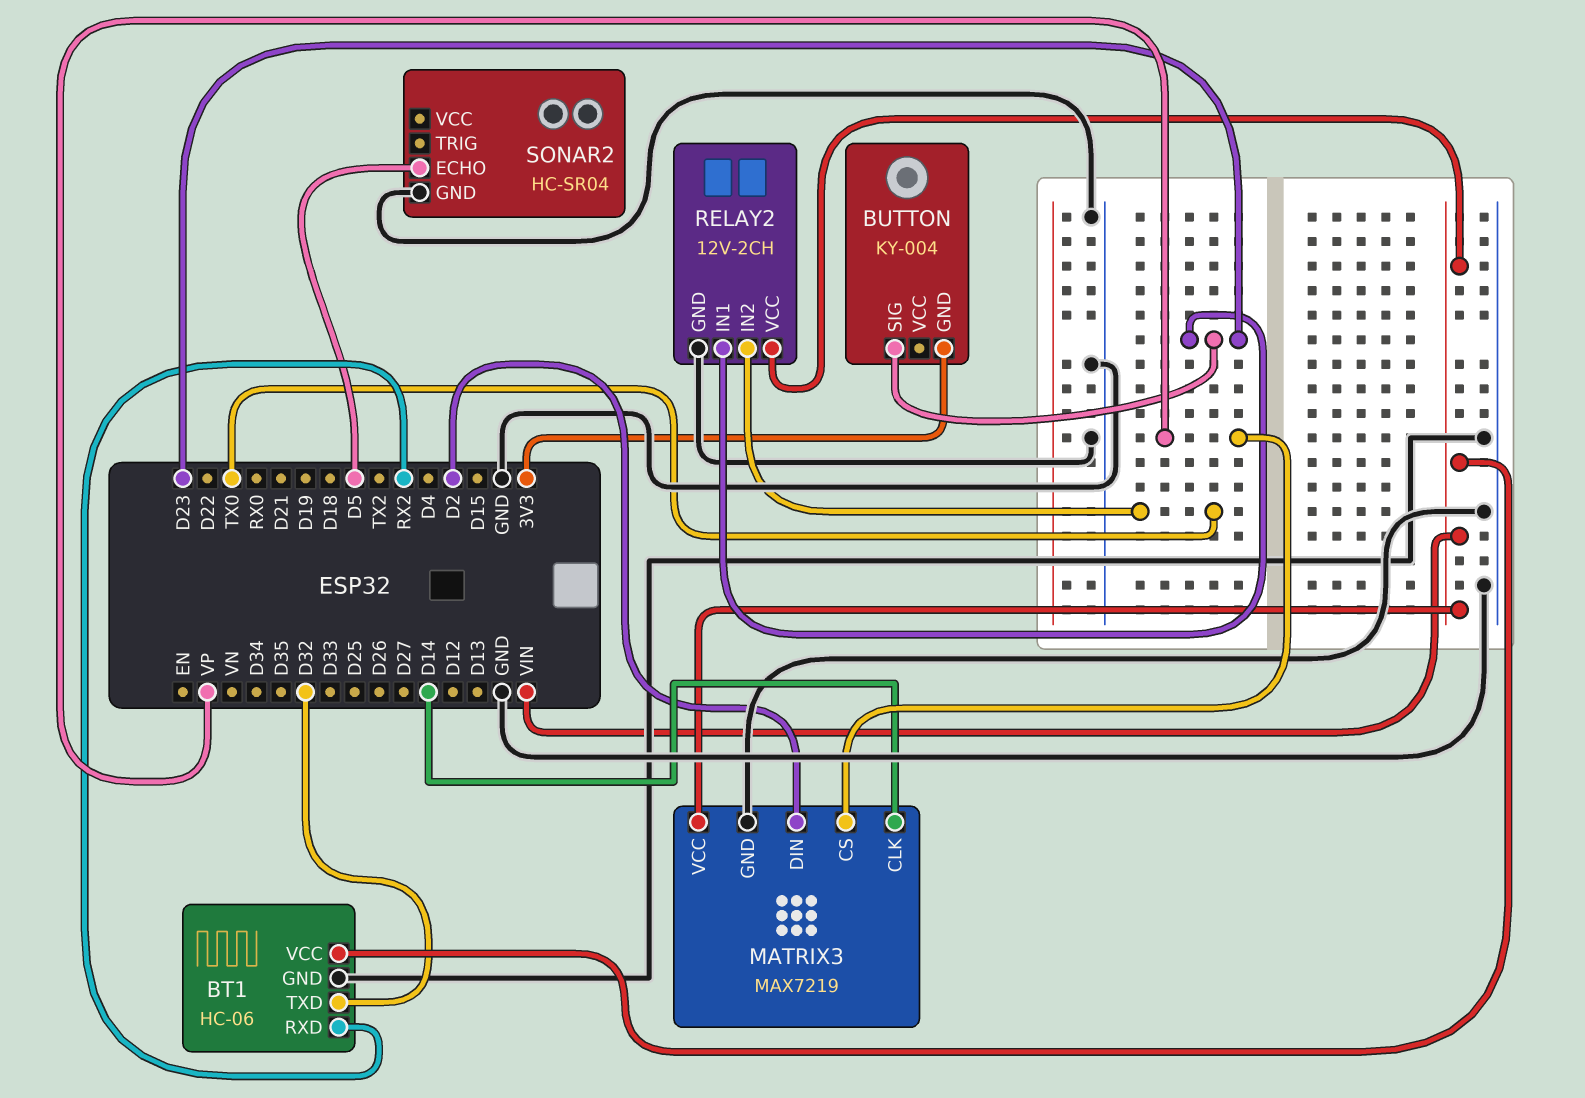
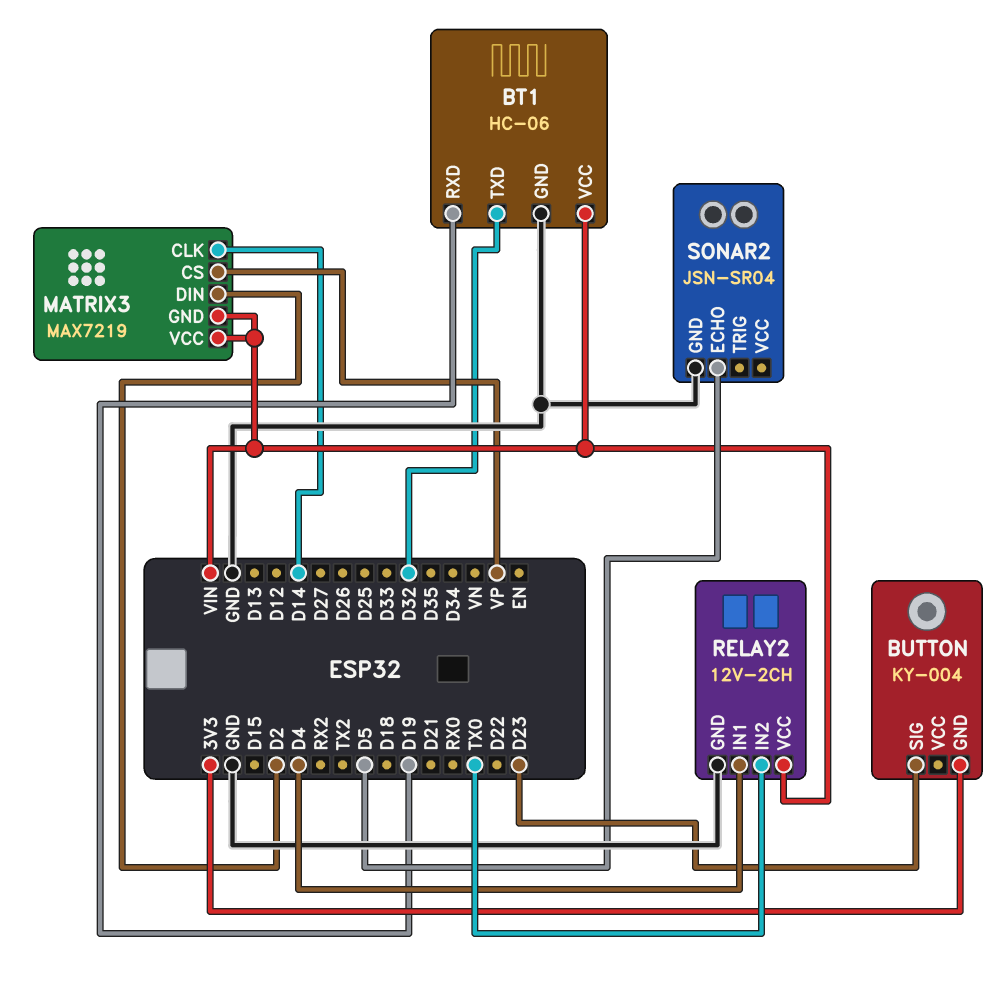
BT1 pin RXD: RX2 -> D19
MATRIX3 pin GND: GND -> VIN
RELAY2 pin IN1: D23 -> D4
SONAR2: HC-SR04 -> JSN-SR04

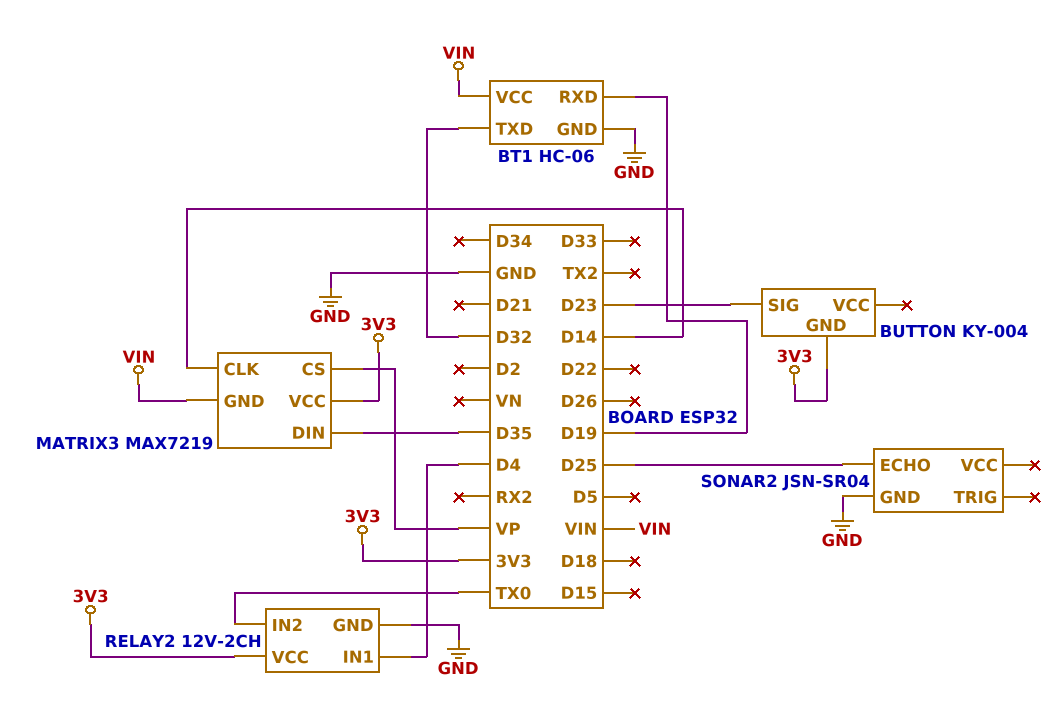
MATRIX3 pin DIN: D2 -> D35
MATRIX3 pin VCC: VIN -> 3V3
RELAY2 pin VCC: VIN -> 3V3
SONAR2 pin ECHO: D5 -> D25

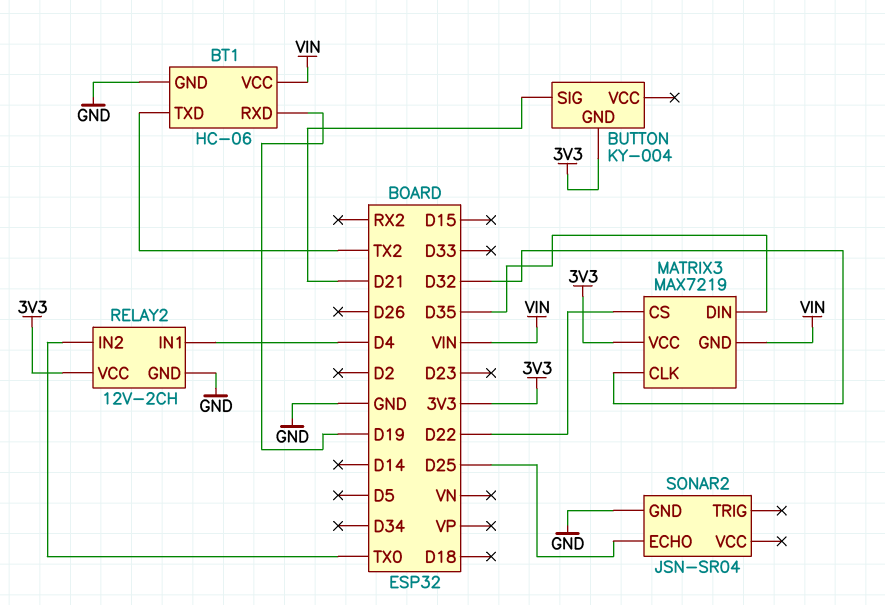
BT1 pin TXD: D32 -> TX2
BUTTON pin SIG: D23 -> D21
MATRIX3 pin CLK: D14 -> D32
MATRIX3 pin CS: VP -> D22

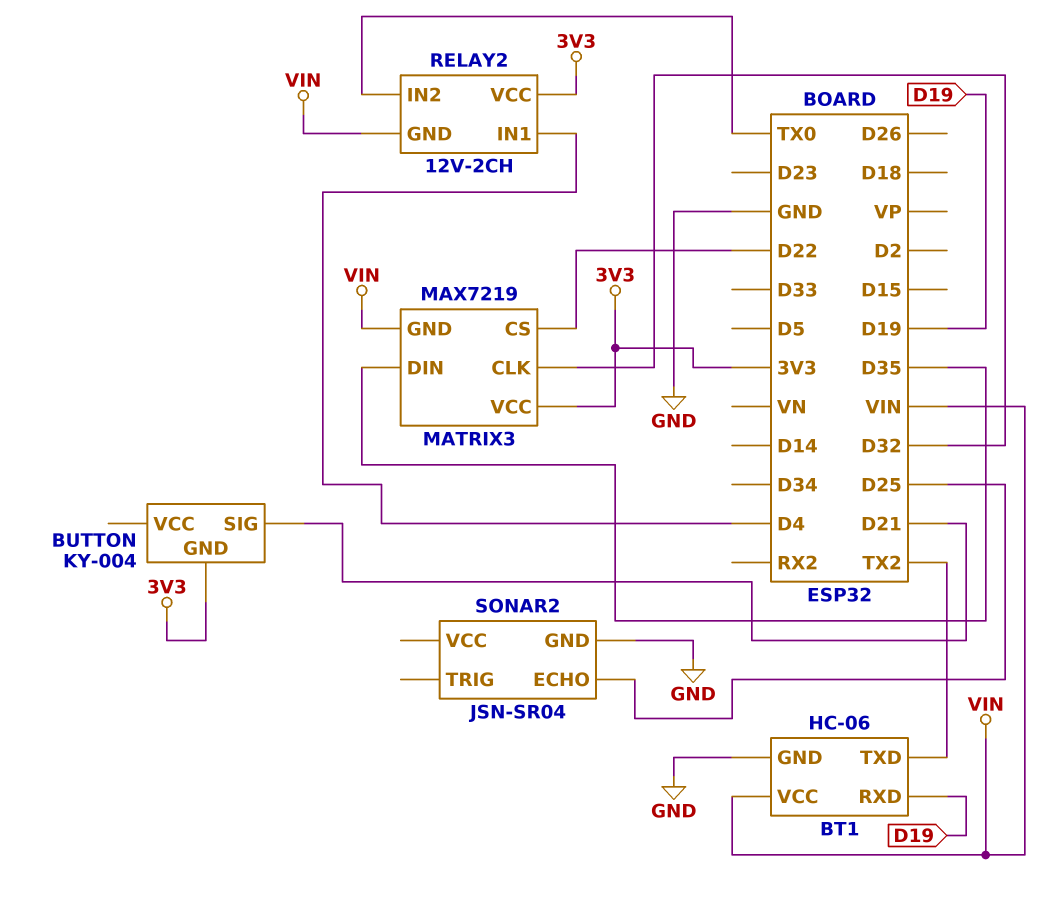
RELAY2 pin GND: GND -> VIN

